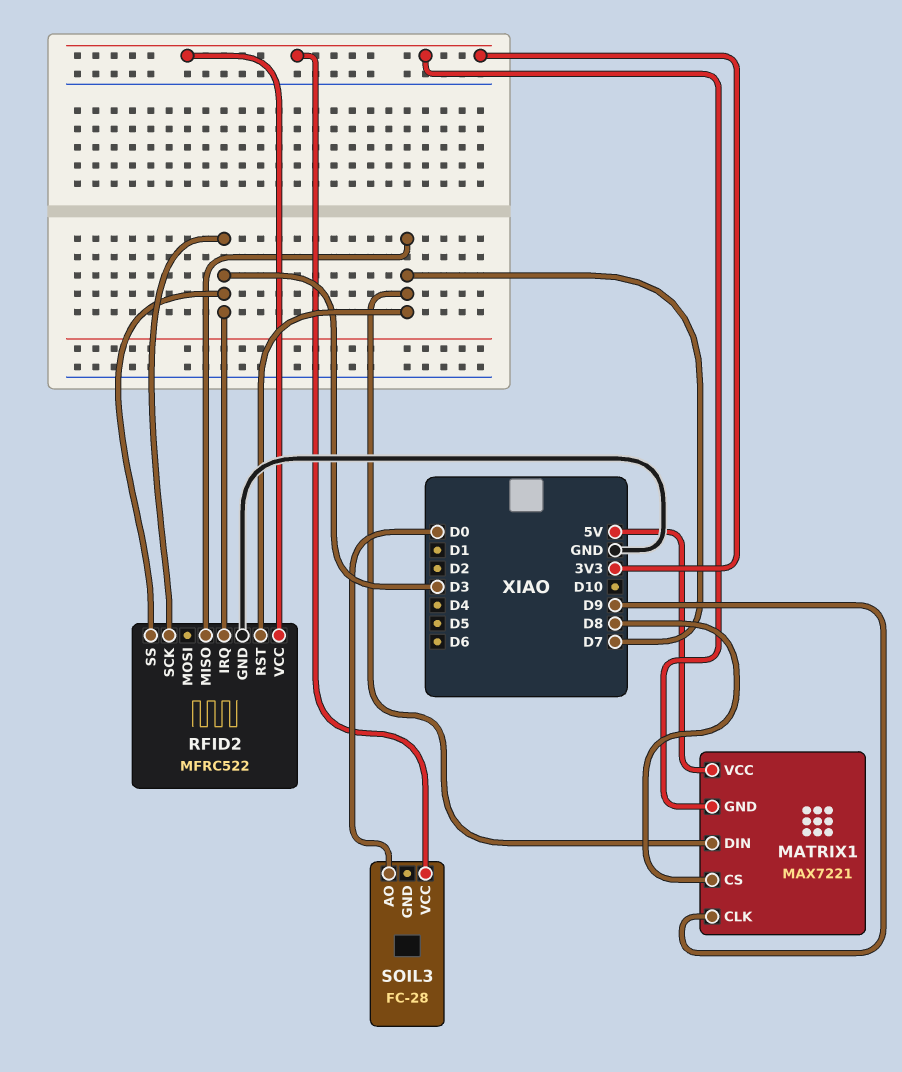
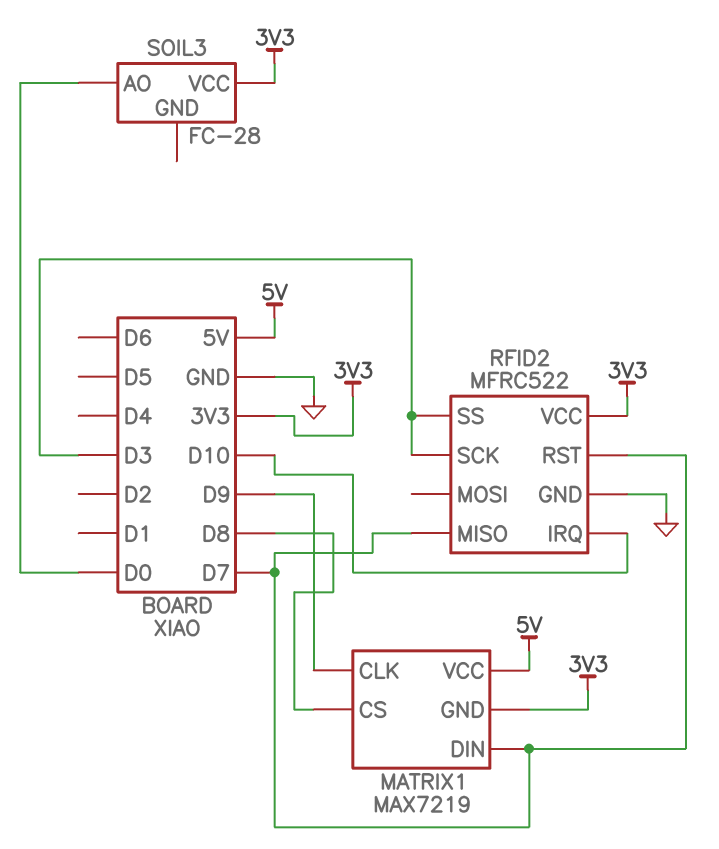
MATRIX1: MAX7221 -> MAX7219
RFID2 pin IRQ: D3 -> D10

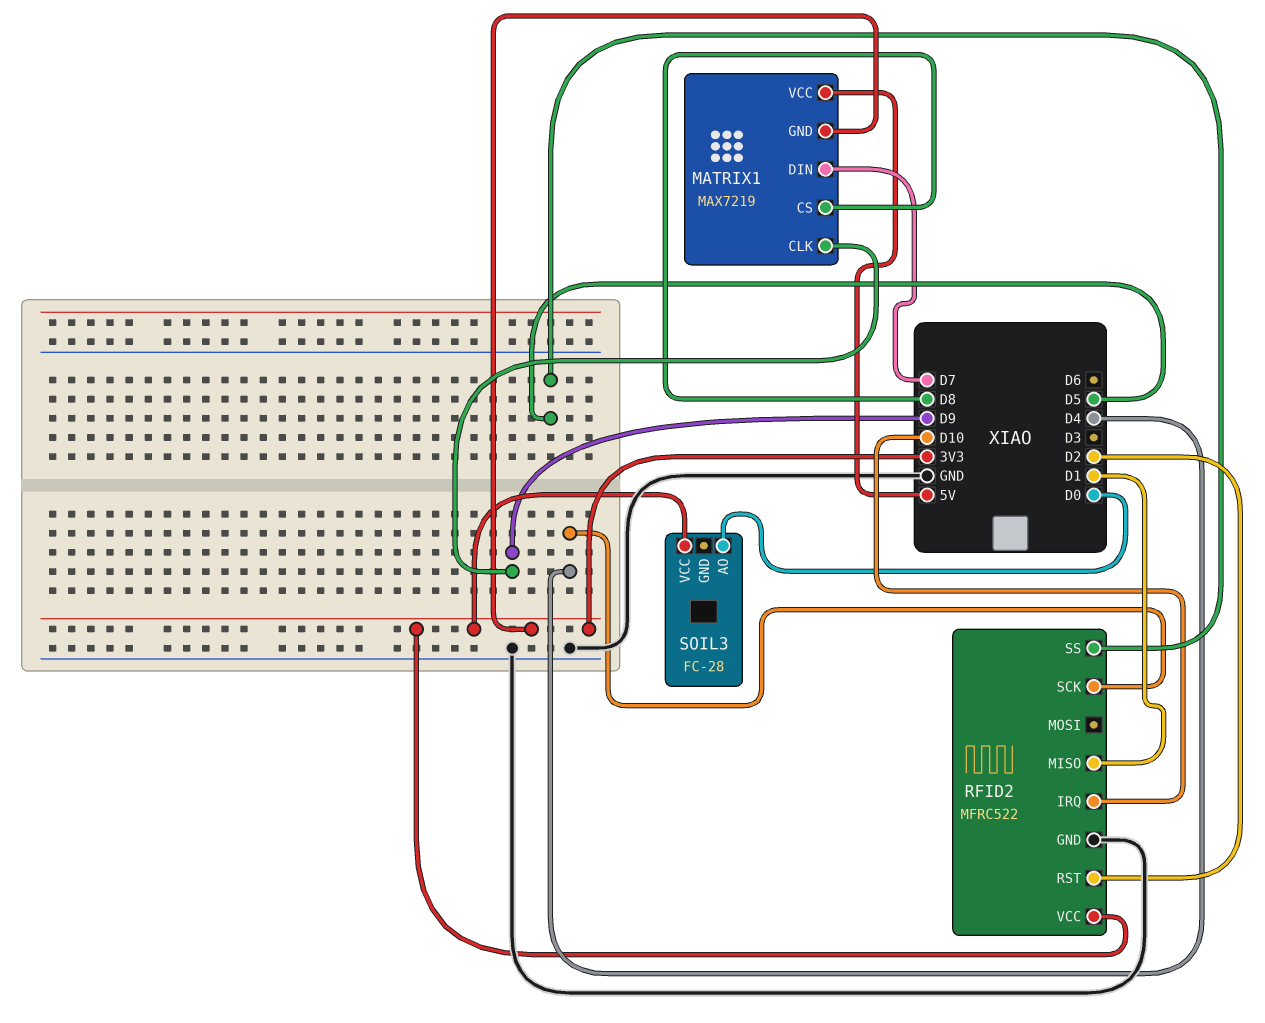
RFID2 pin MISO: D7 -> D1
RFID2 pin RST: D7 -> D2
RFID2 pin SCK: D3 -> D4
RFID2 pin SS: D3 -> D5

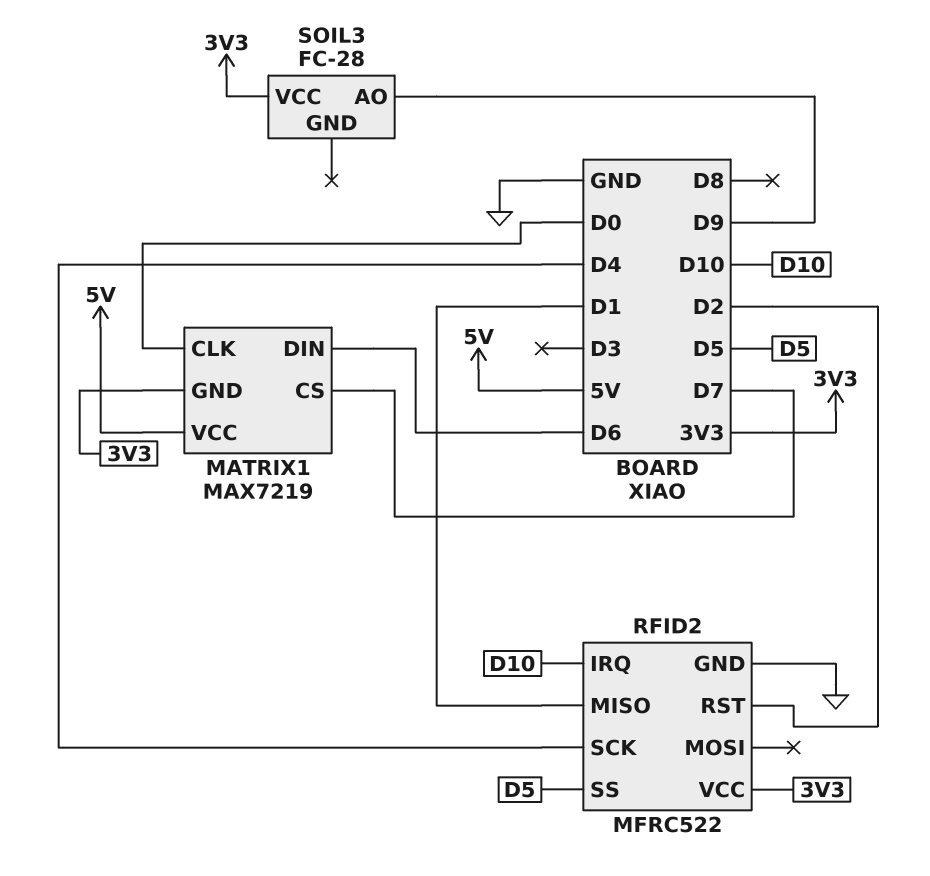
MATRIX1 pin CLK: D9 -> D0
MATRIX1 pin CS: D8 -> D7
MATRIX1 pin DIN: D7 -> D6
SOIL3 pin AO: D0 -> D9

